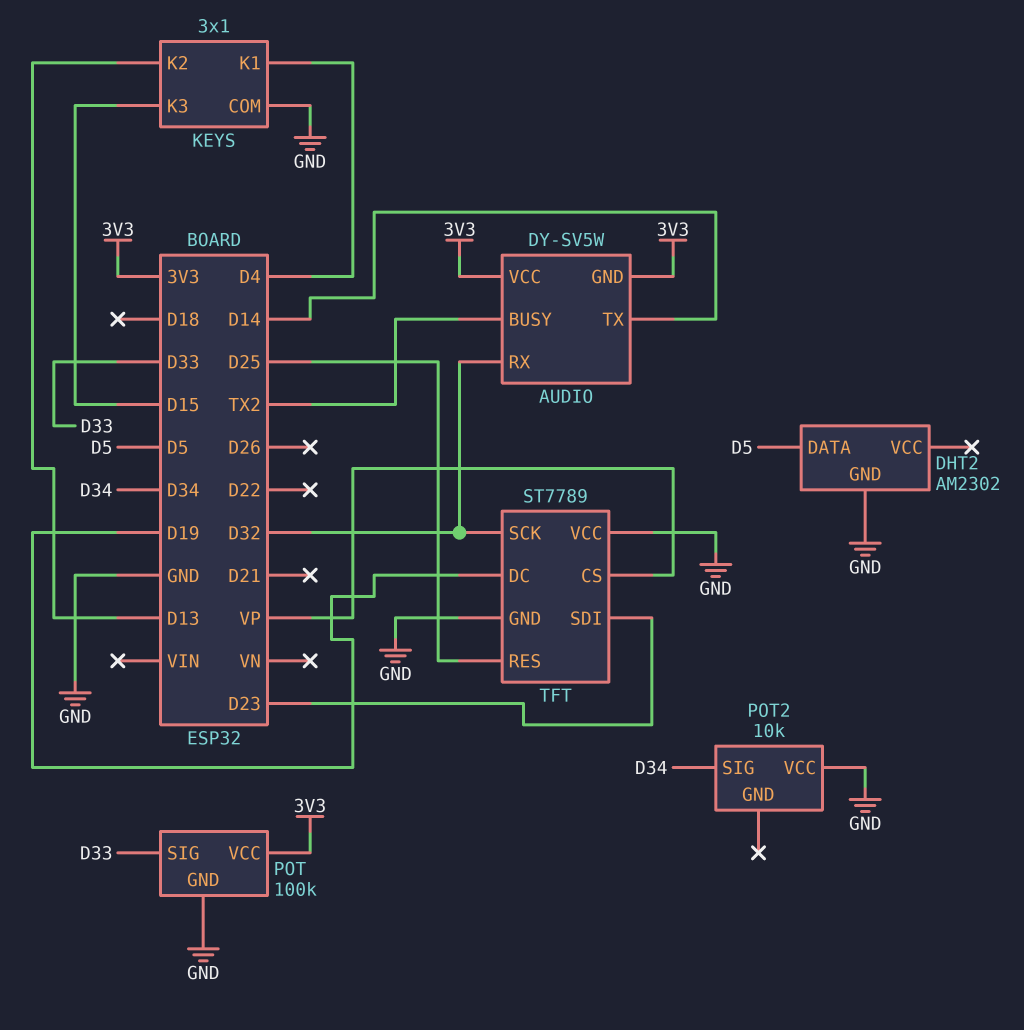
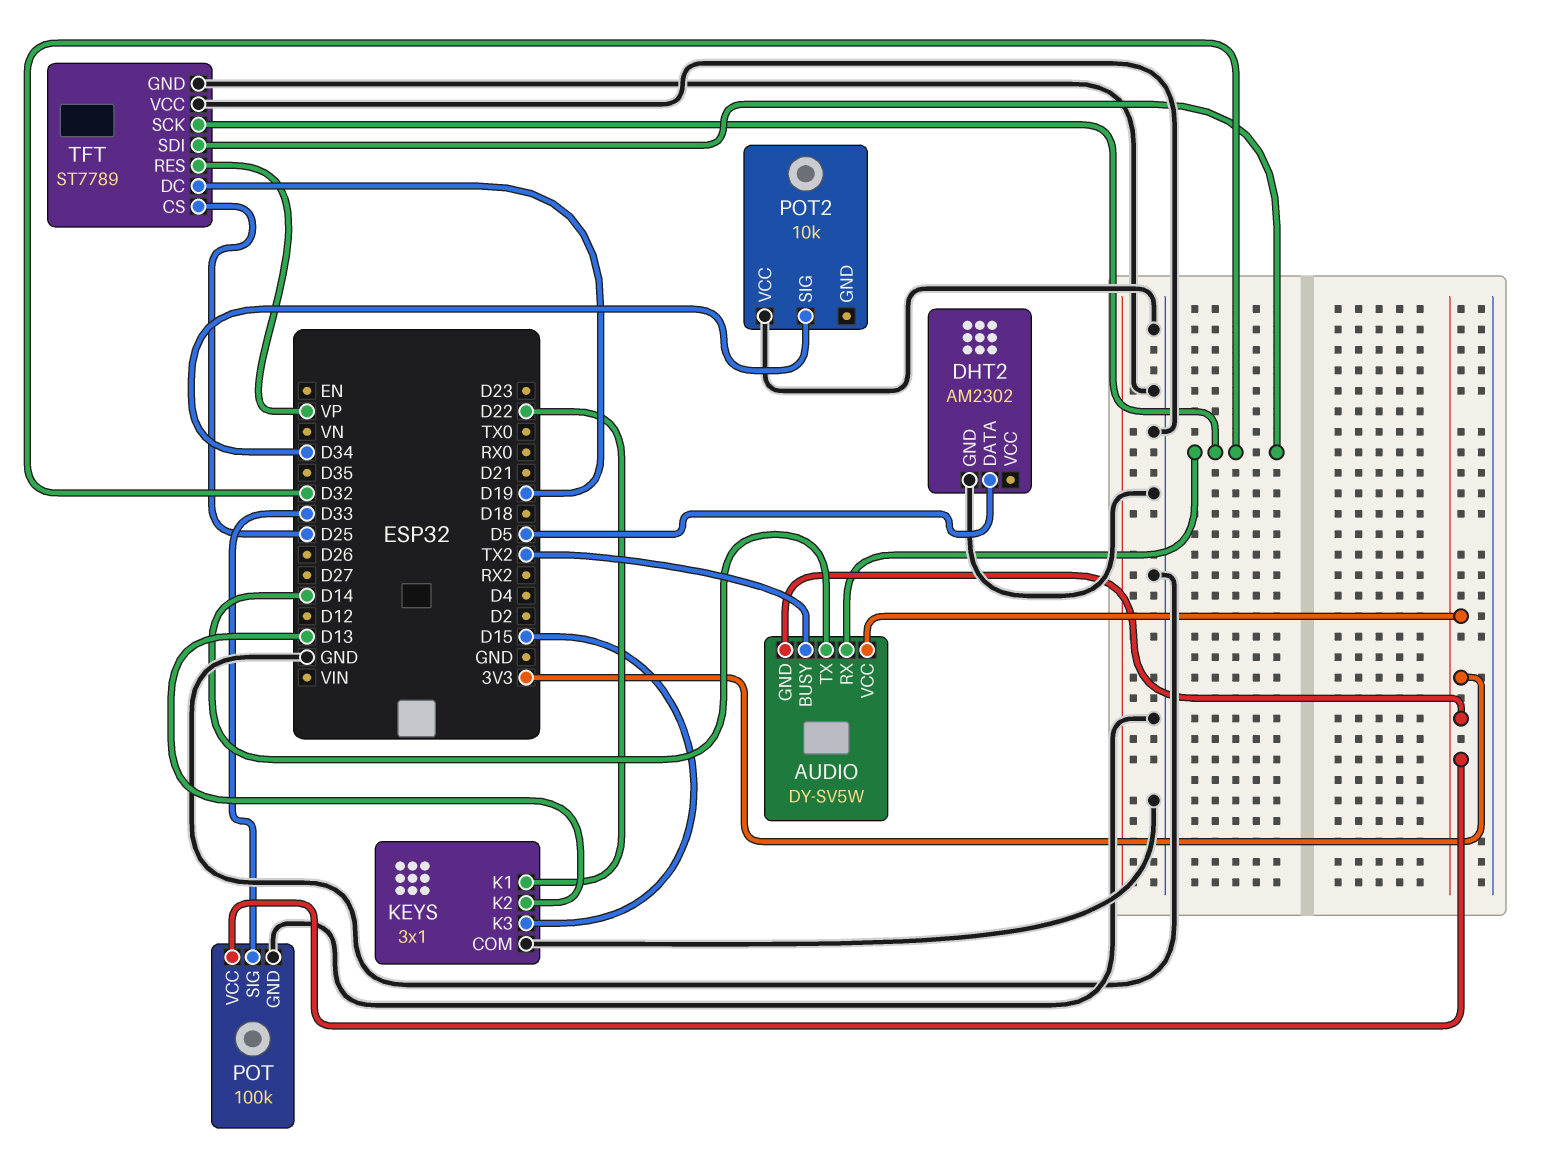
KEYS pin K1: D4 -> D22
TFT pin CS: VP -> D25
TFT pin RES: D25 -> VP
TFT pin SDI: D23 -> D32

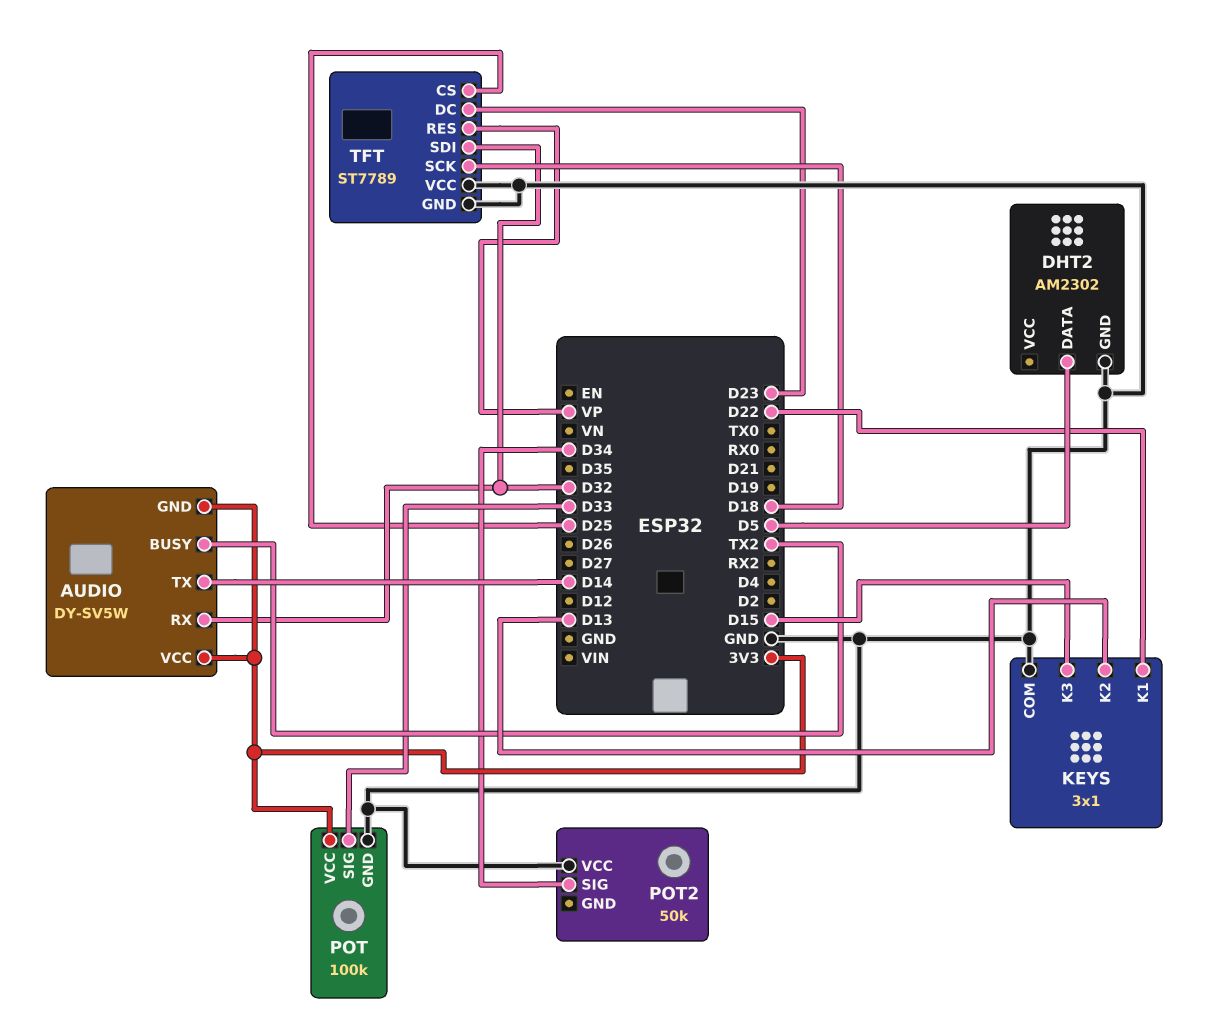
POT2: 10k -> 50k
TFT pin DC: D19 -> D23
TFT pin SCK: D32 -> D18

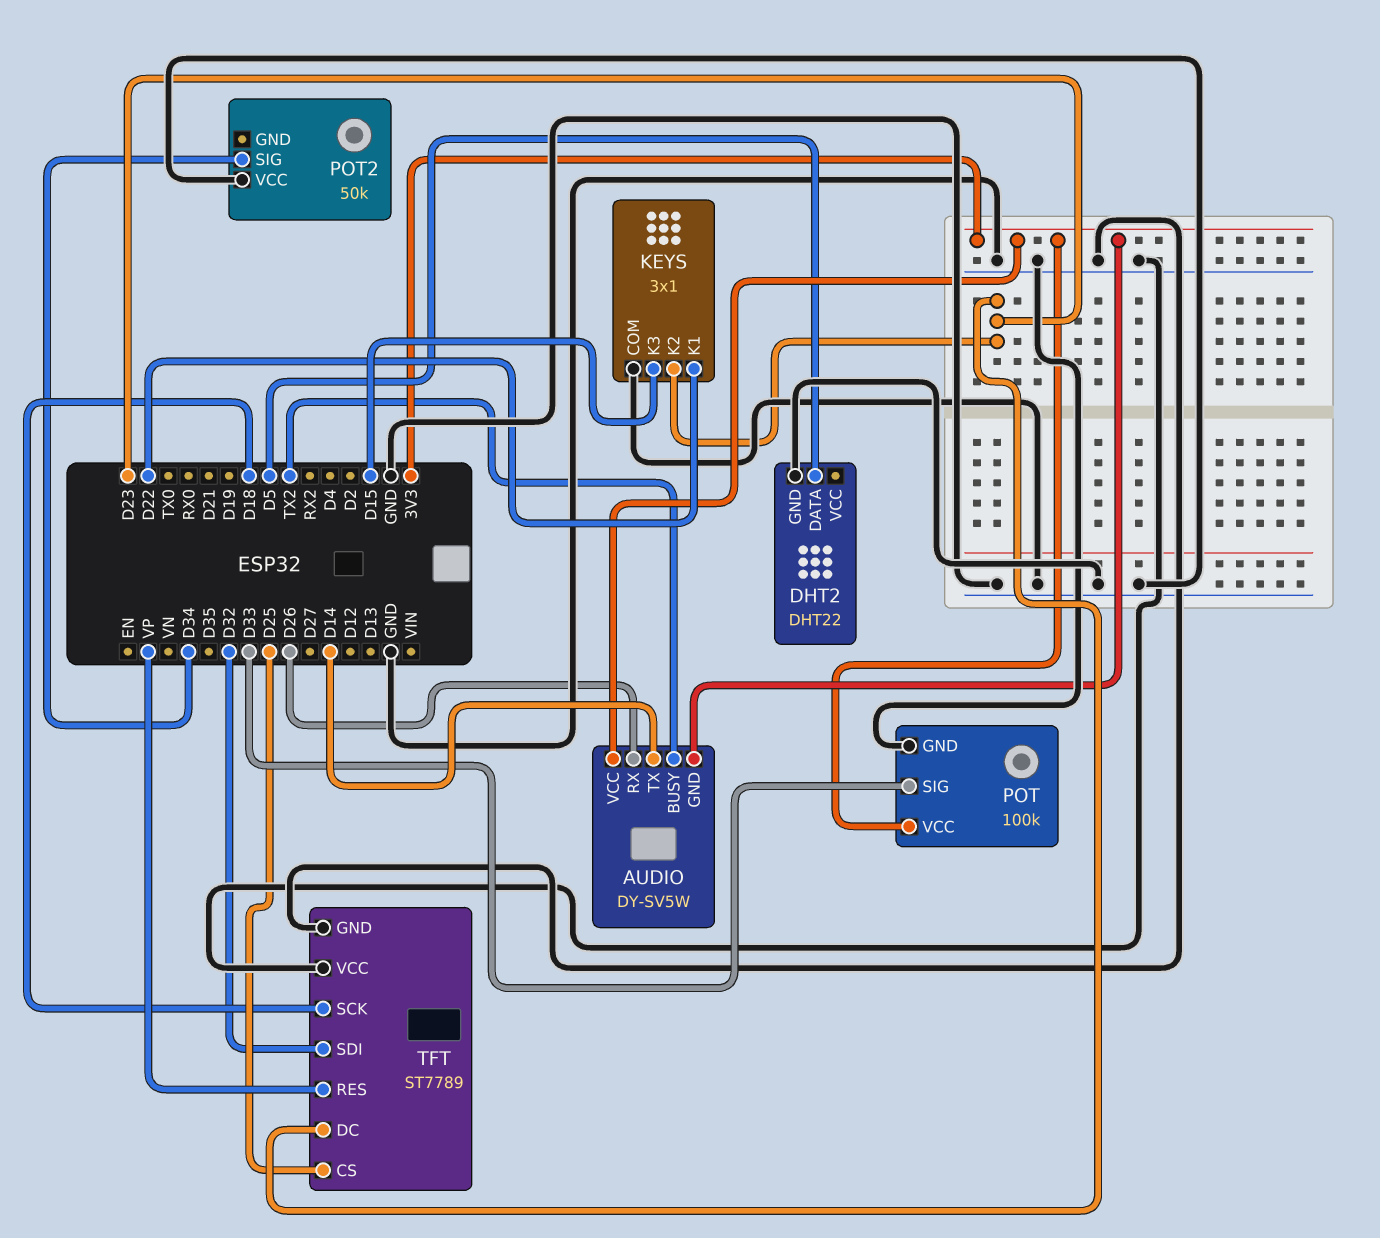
AUDIO pin RX: D32 -> D26
DHT2: AM2302 -> DHT22
KEYS pin K2: D13 -> D23

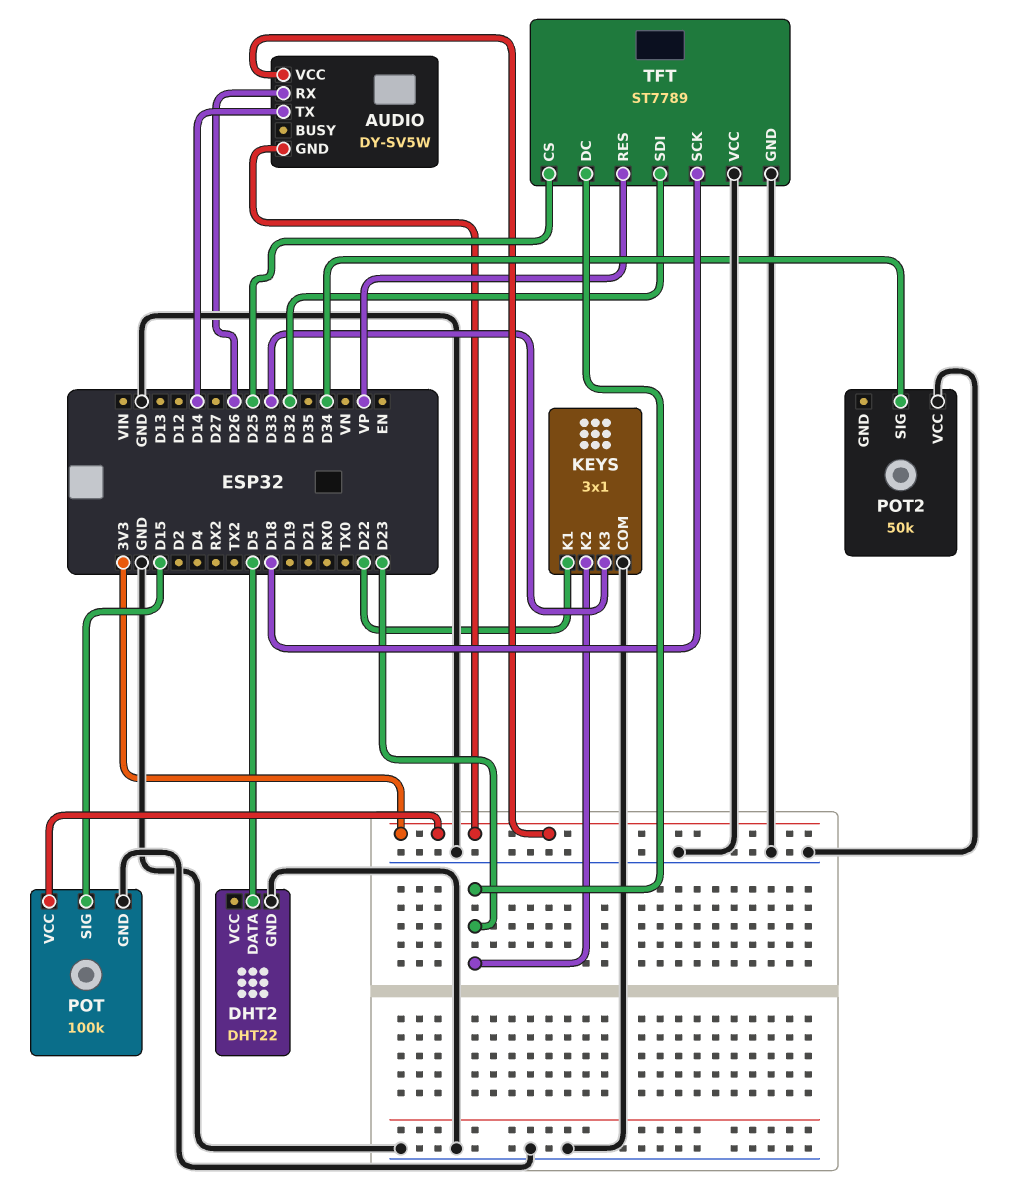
AUDIO pin BUSY: TX2 -> none
KEYS pin K3: D15 -> D33
POT pin SIG: D33 -> D15

